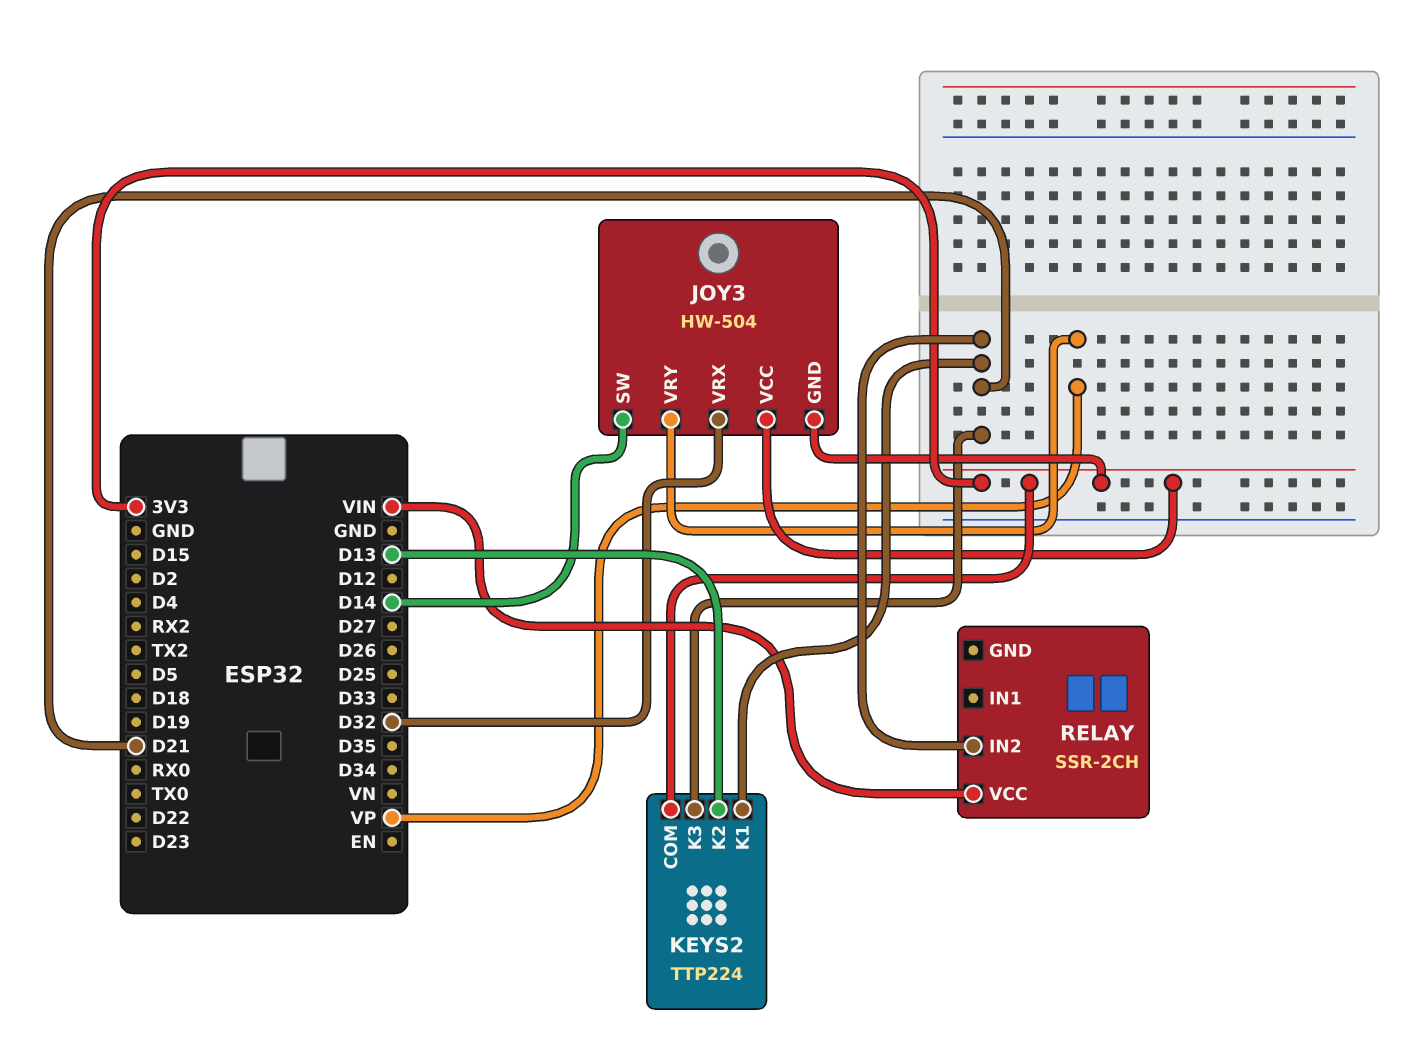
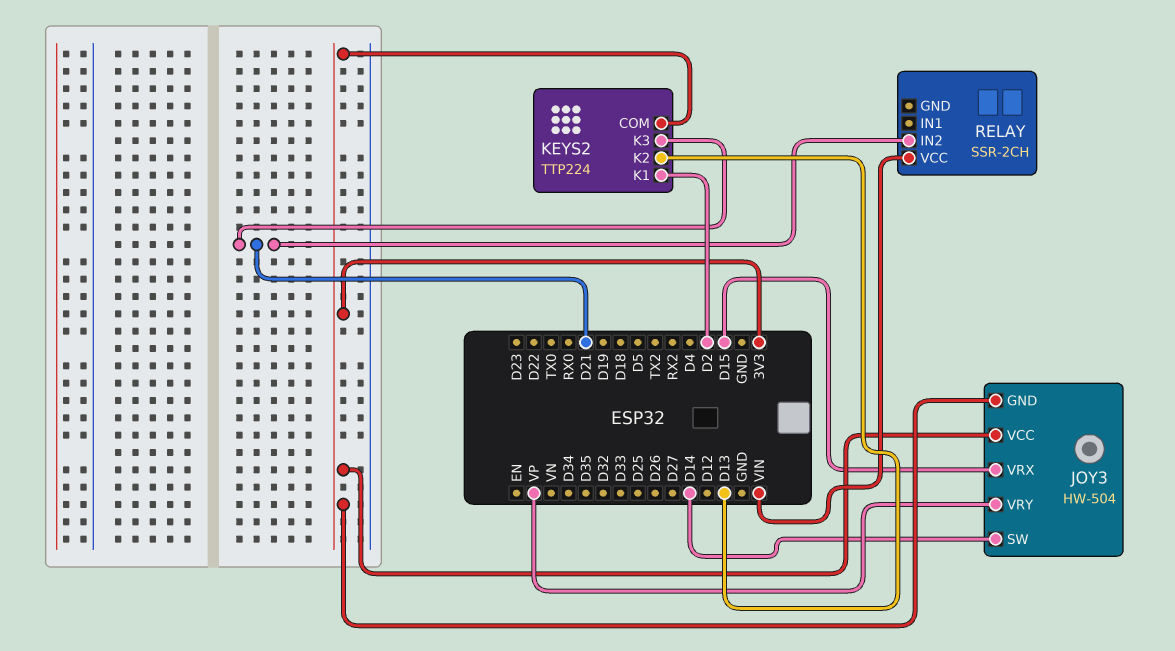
JOY3 pin VRX: D32 -> D15
KEYS2 pin K1: D21 -> D2

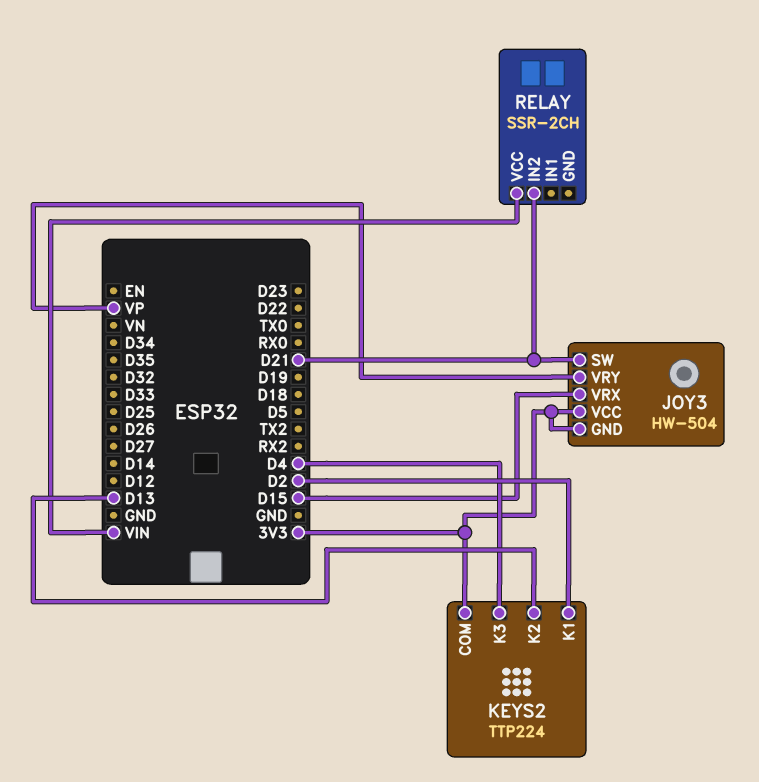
JOY3 pin SW: D14 -> D21
KEYS2 pin K3: D21 -> D4

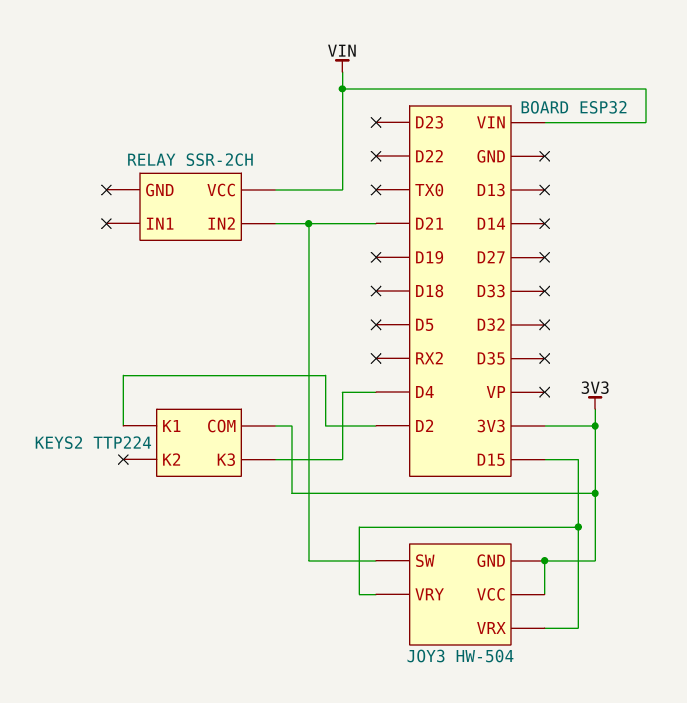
JOY3 pin VRY: VP -> D15
KEYS2 pin K2: D13 -> none

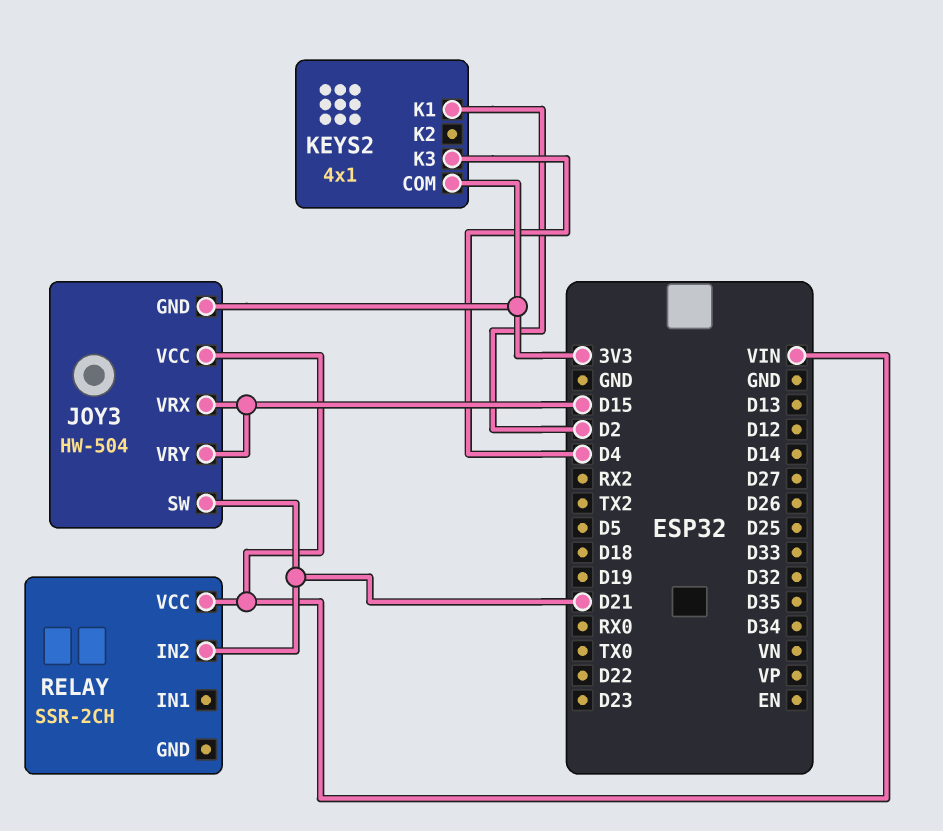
JOY3 pin VCC: 3V3 -> VIN
KEYS2: TTP224 -> 4x1

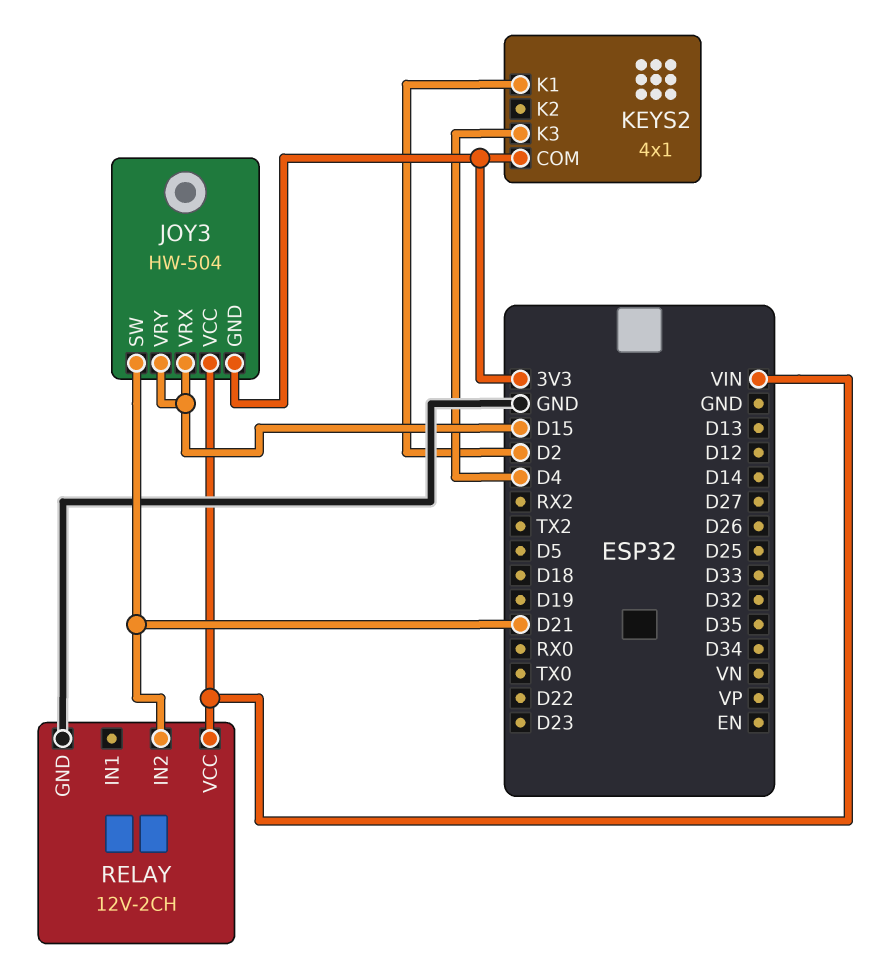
RELAY: SSR-2CH -> 12V-2CH
RELAY pin GND: none -> GND

